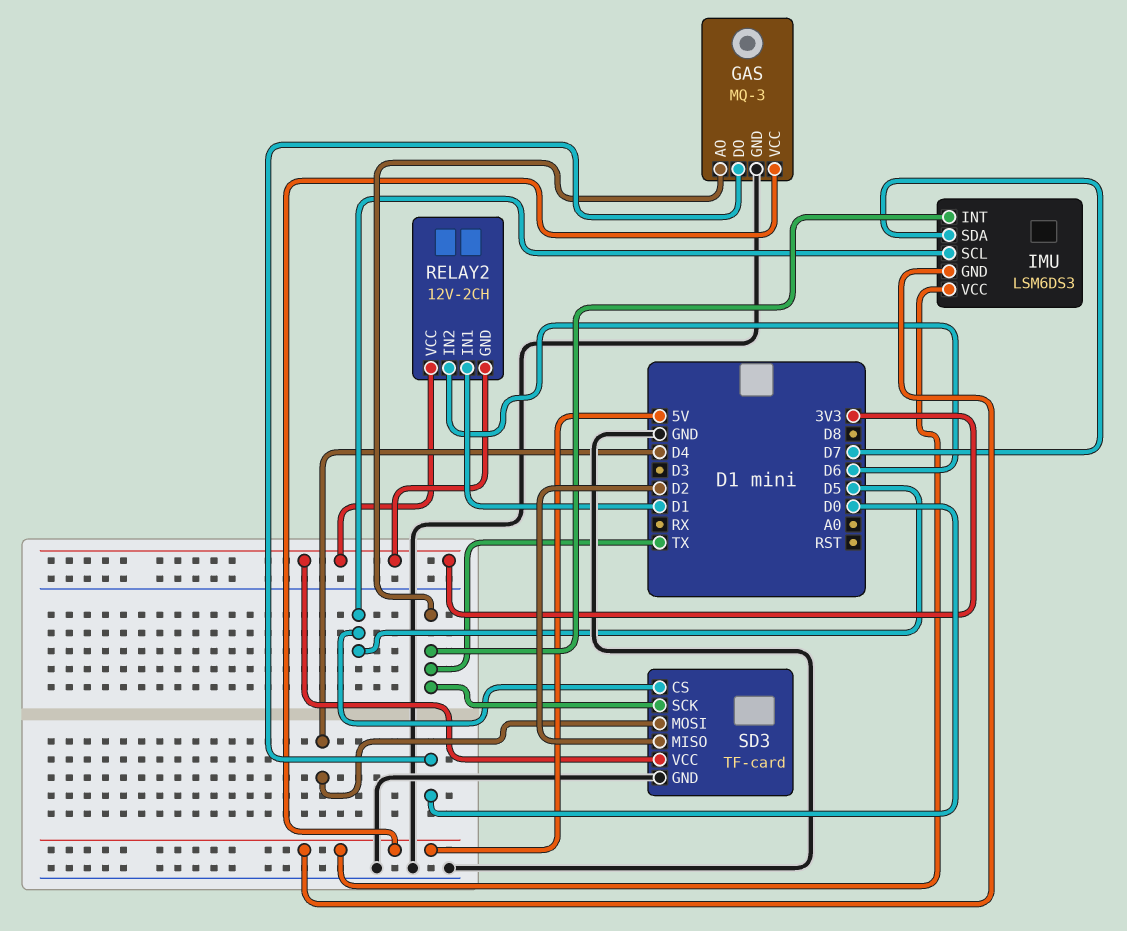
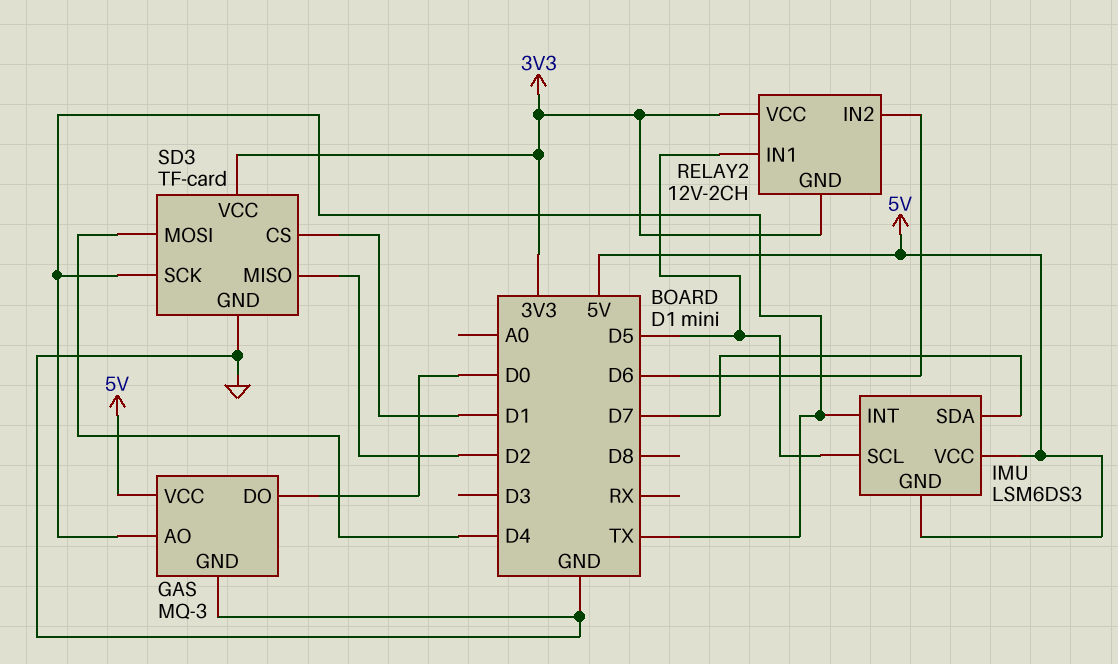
RELAY2 pin IN1: D1 -> D5
SD3 pin CS: D5 -> D1

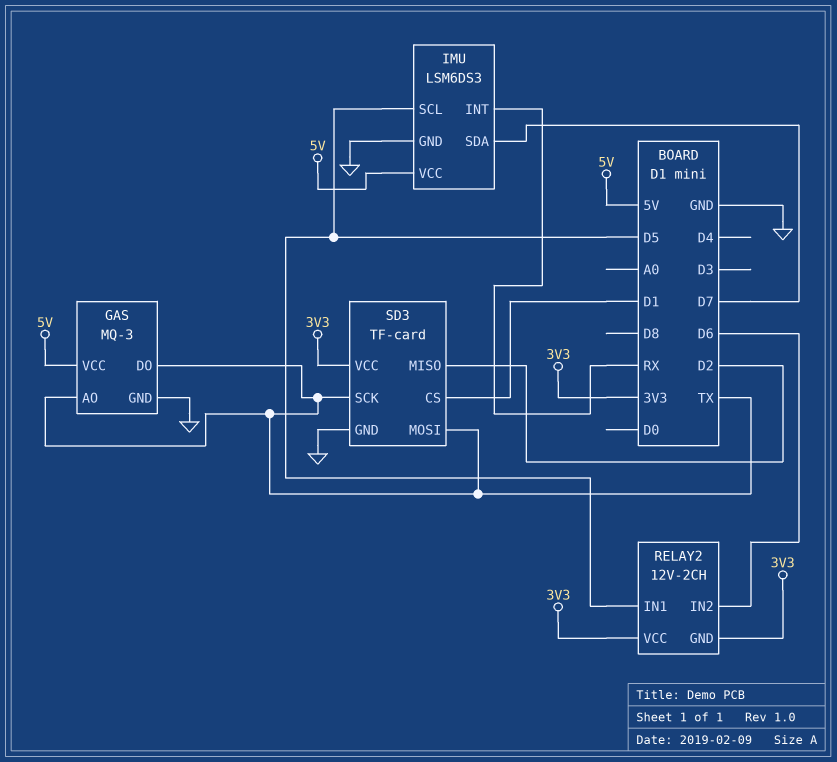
GAS pin DO: D0 -> TX
IMU pin GND: 5V -> GND
IMU pin INT: TX -> RX
SD3 pin MOSI: D4 -> TX

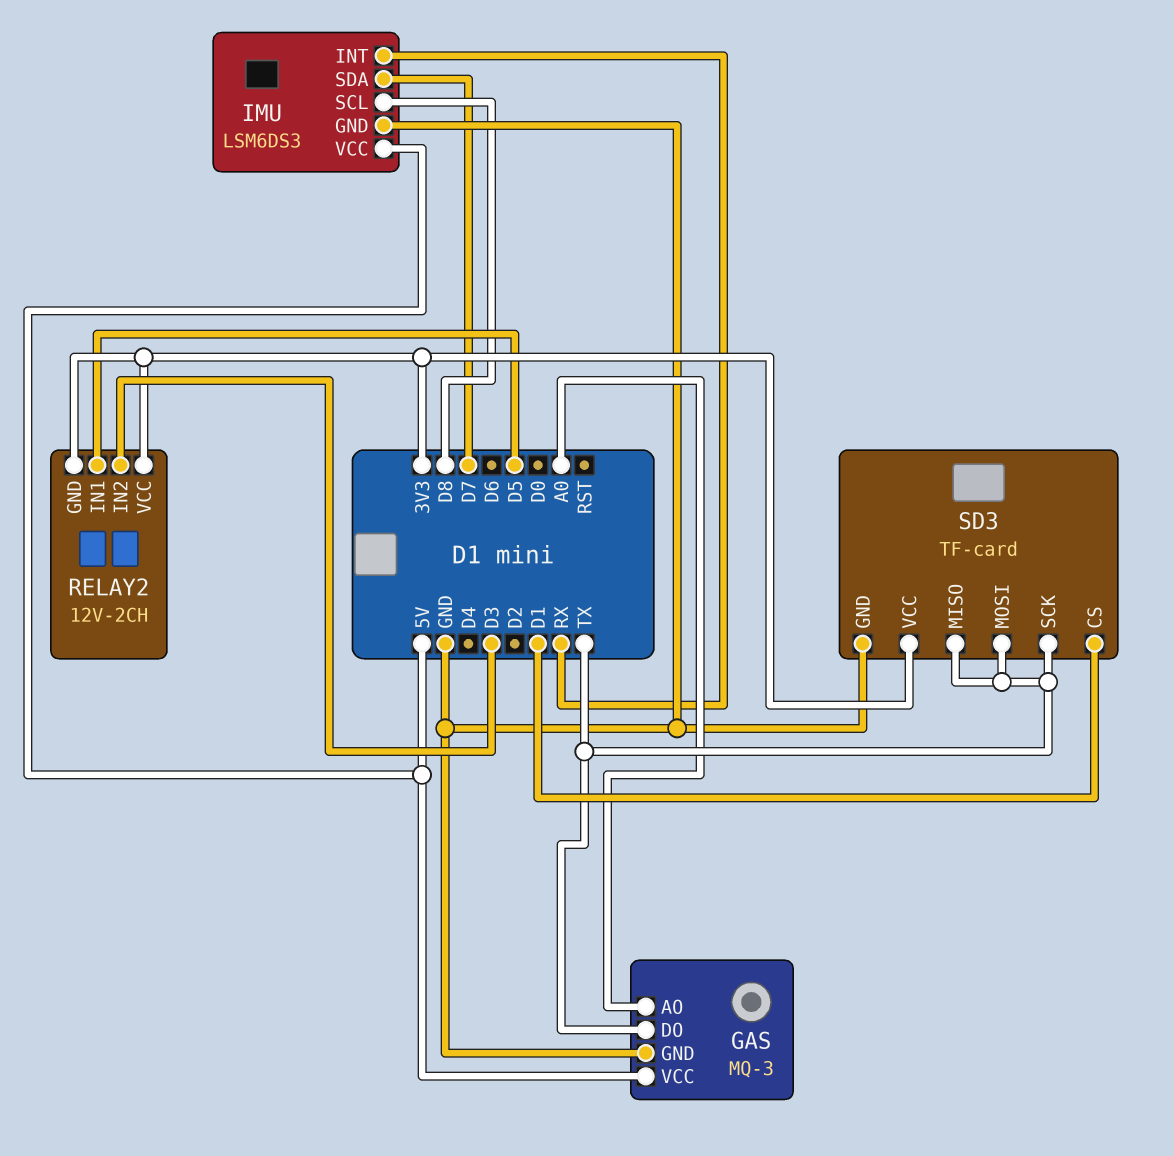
GAS pin AO: TX -> A0
IMU pin SCL: D5 -> D8
RELAY2 pin IN2: D6 -> D3
SD3 pin MISO: D2 -> TX

